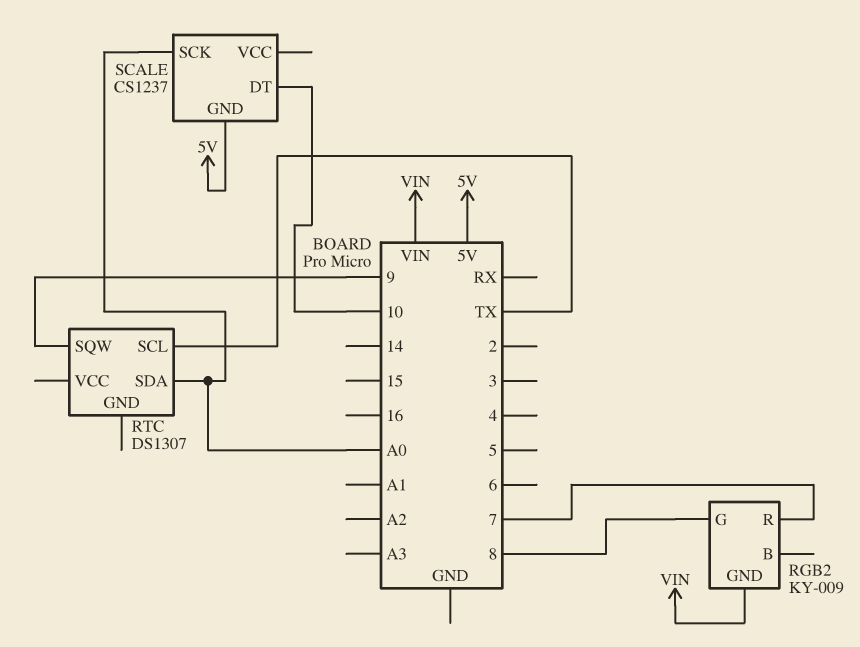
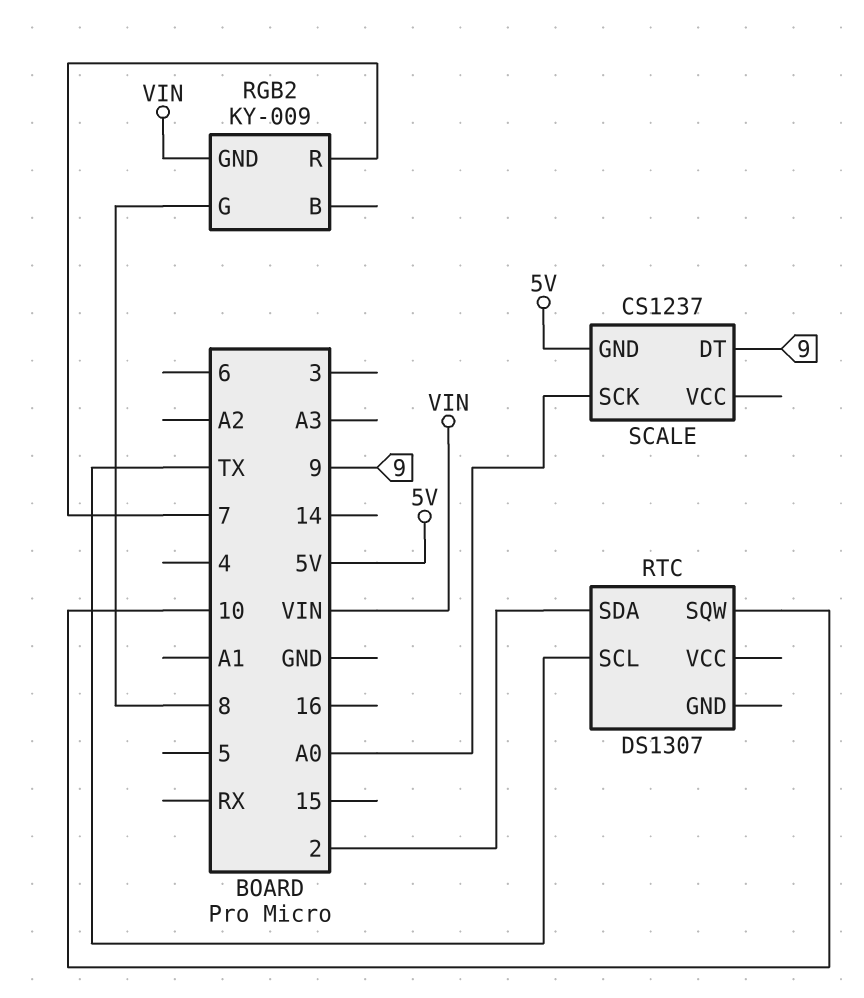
RTC pin SDA: A0 -> 2
RTC pin SQW: 9 -> 10
SCALE pin DT: 10 -> 9

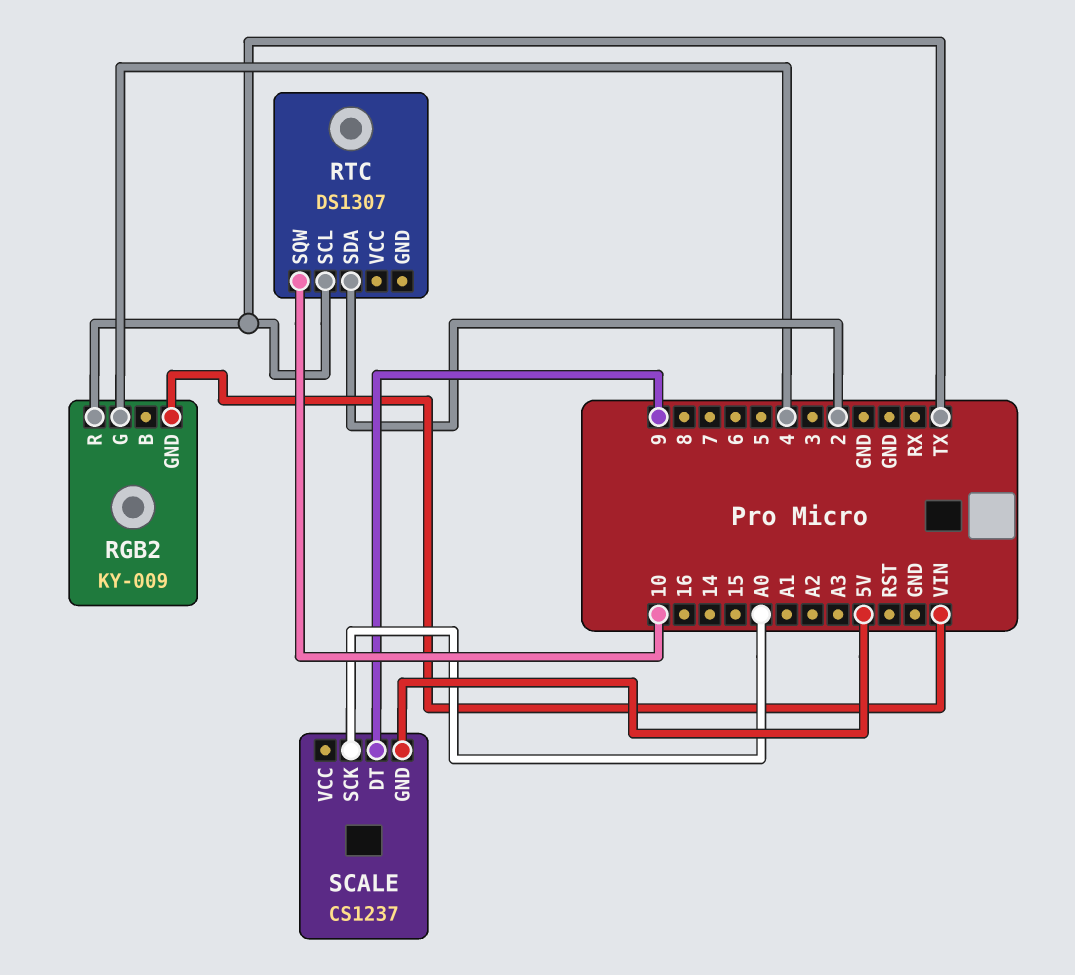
RGB2 pin G: 8 -> 4
RGB2 pin R: 7 -> TX

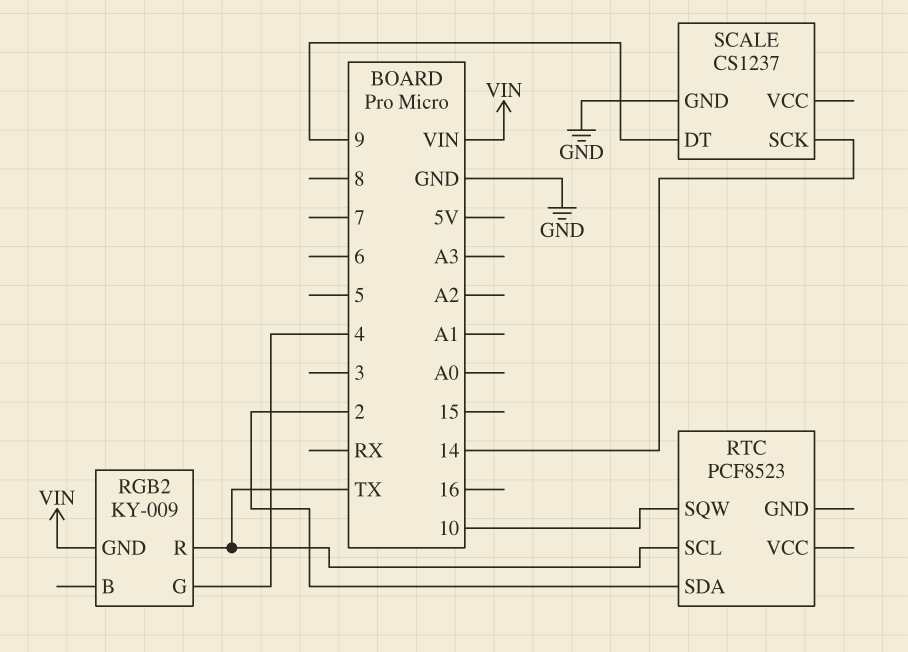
RTC: DS1307 -> PCF8523
SCALE pin GND: 5V -> GND
SCALE pin SCK: A0 -> 14

